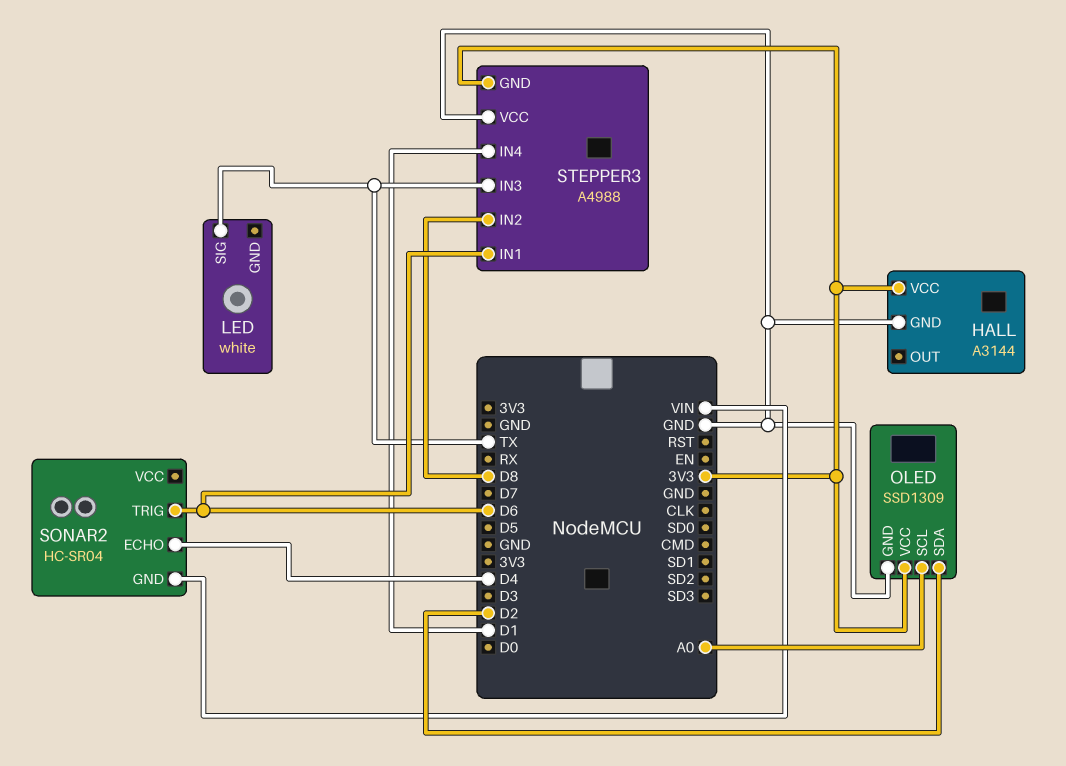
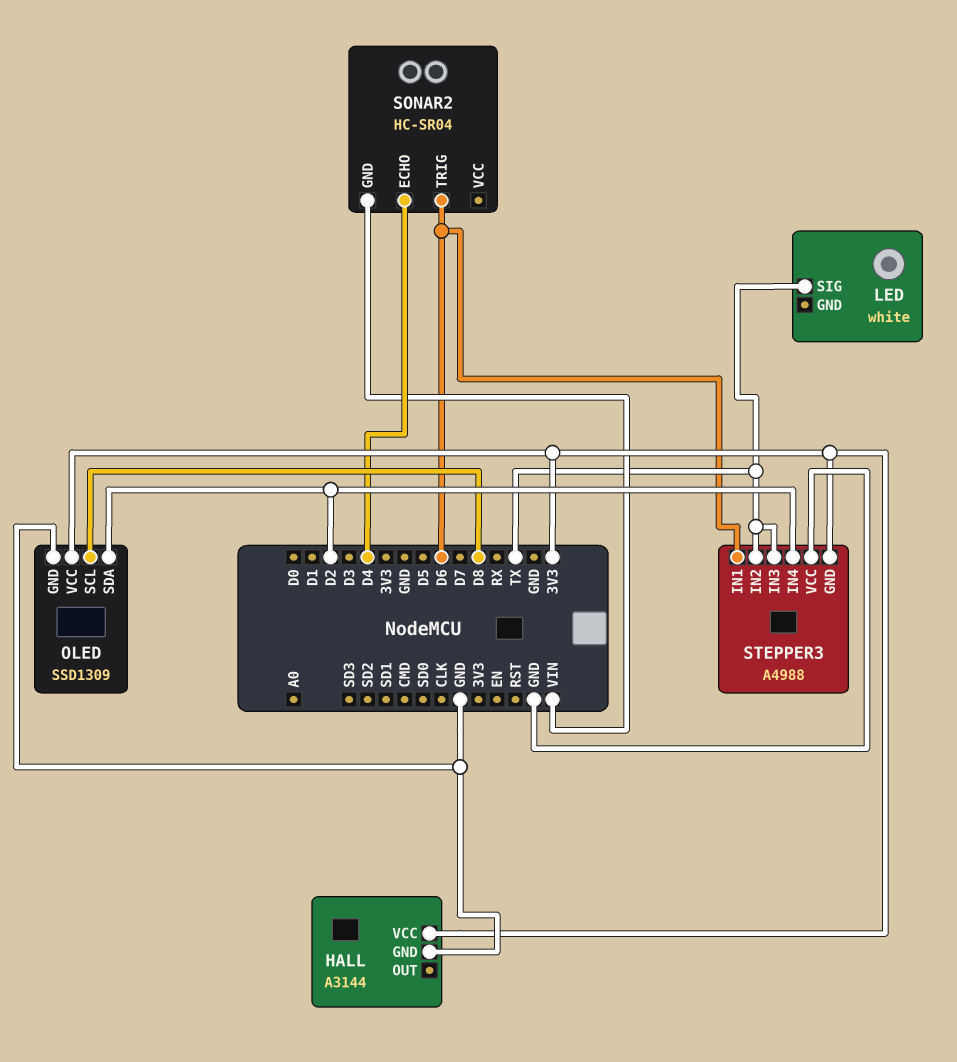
OLED pin SCL: A0 -> D8
STEPPER3 pin IN2: D8 -> TX
STEPPER3 pin IN4: D1 -> D2

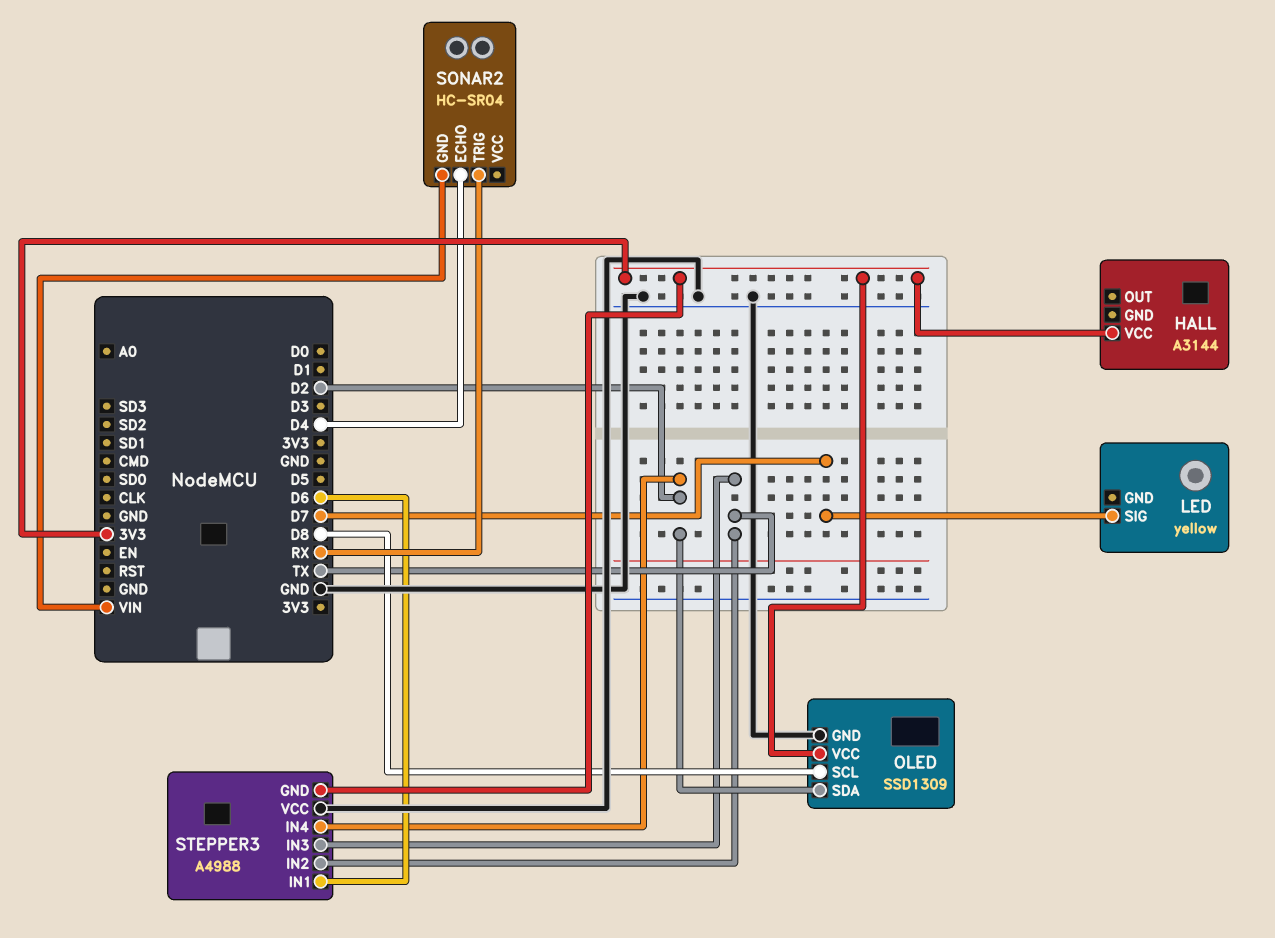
HALL pin GND: GND -> none
LED: white -> yellow
LED pin SIG: TX -> D7
SONAR2 pin TRIG: D6 -> RX

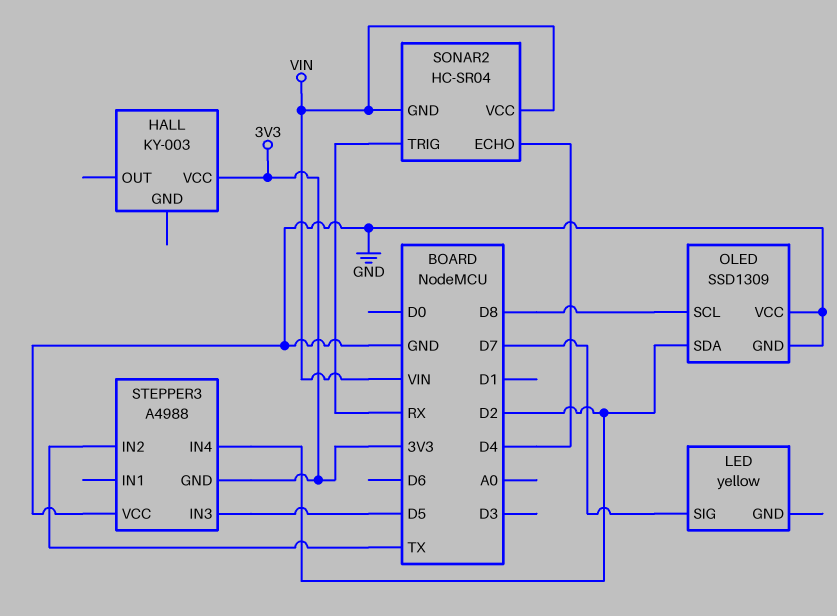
HALL: A3144 -> KY-003
OLED pin VCC: 3V3 -> GND
SONAR2 pin VCC: none -> VIN
STEPPER3 pin IN1: D6 -> none
STEPPER3 pin IN3: TX -> D5

